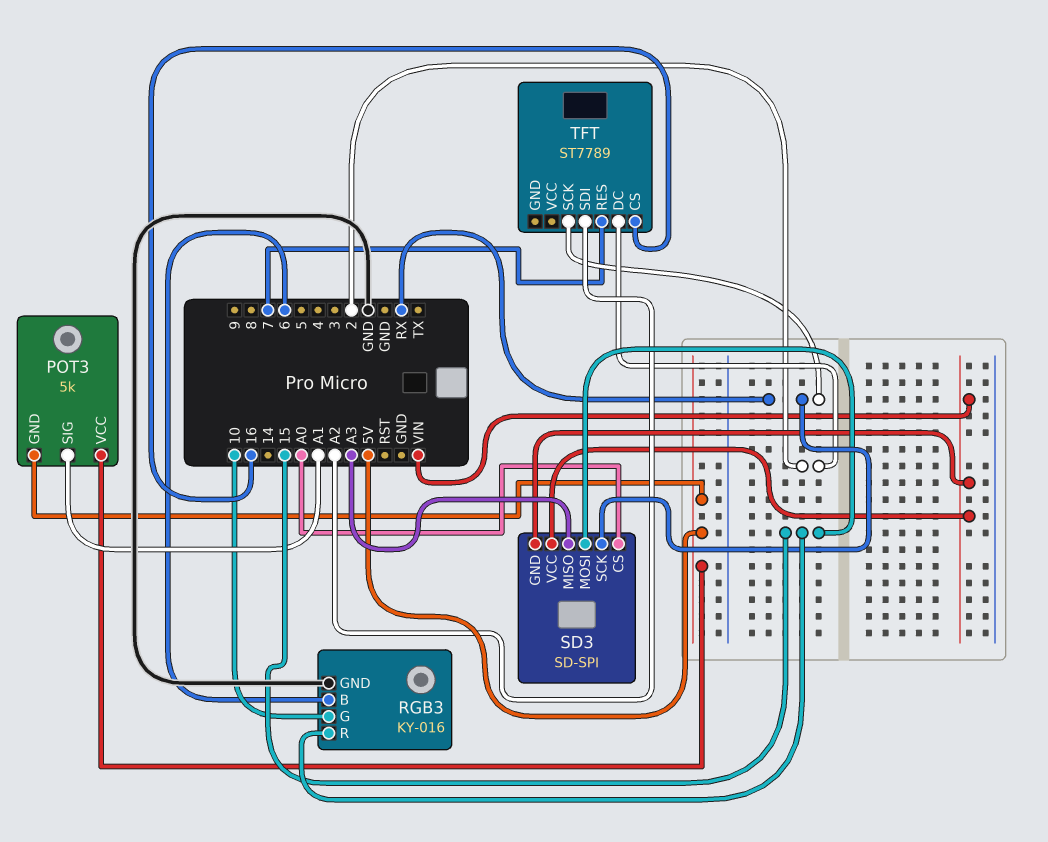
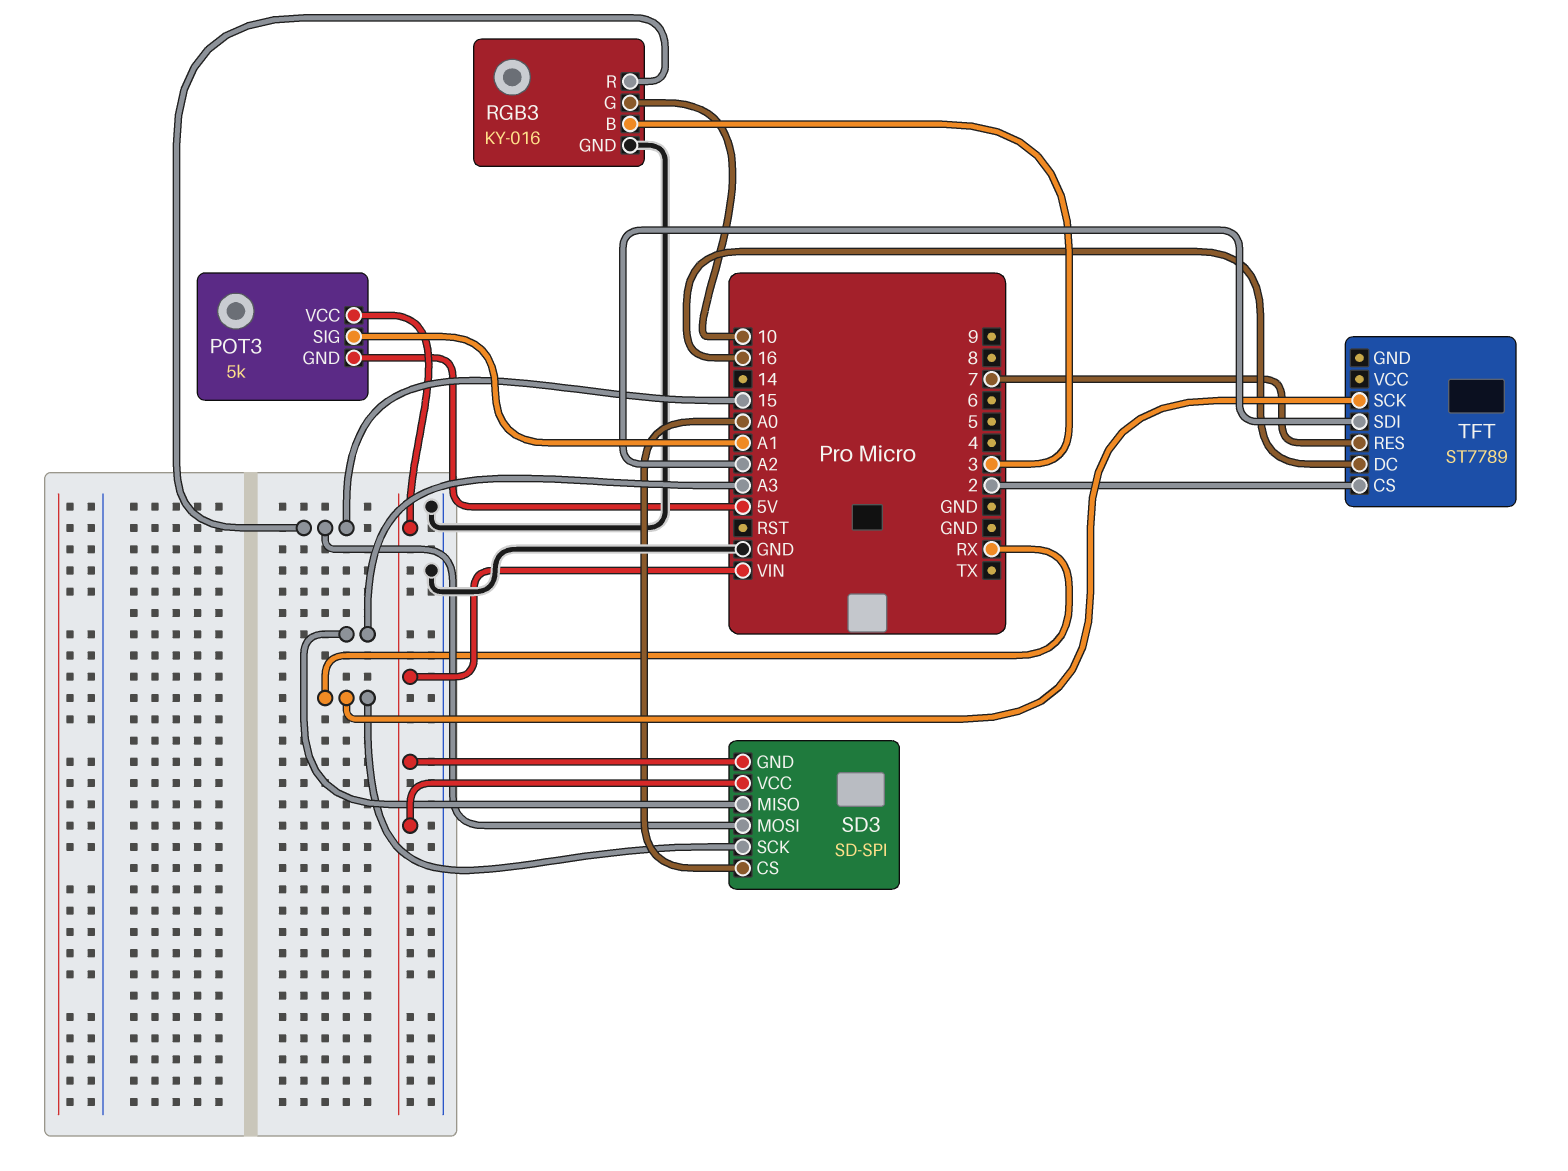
POT3 pin VCC: 5V -> VIN
RGB3 pin B: 6 -> 3
TFT pin CS: 16 -> 2
TFT pin DC: 2 -> 16

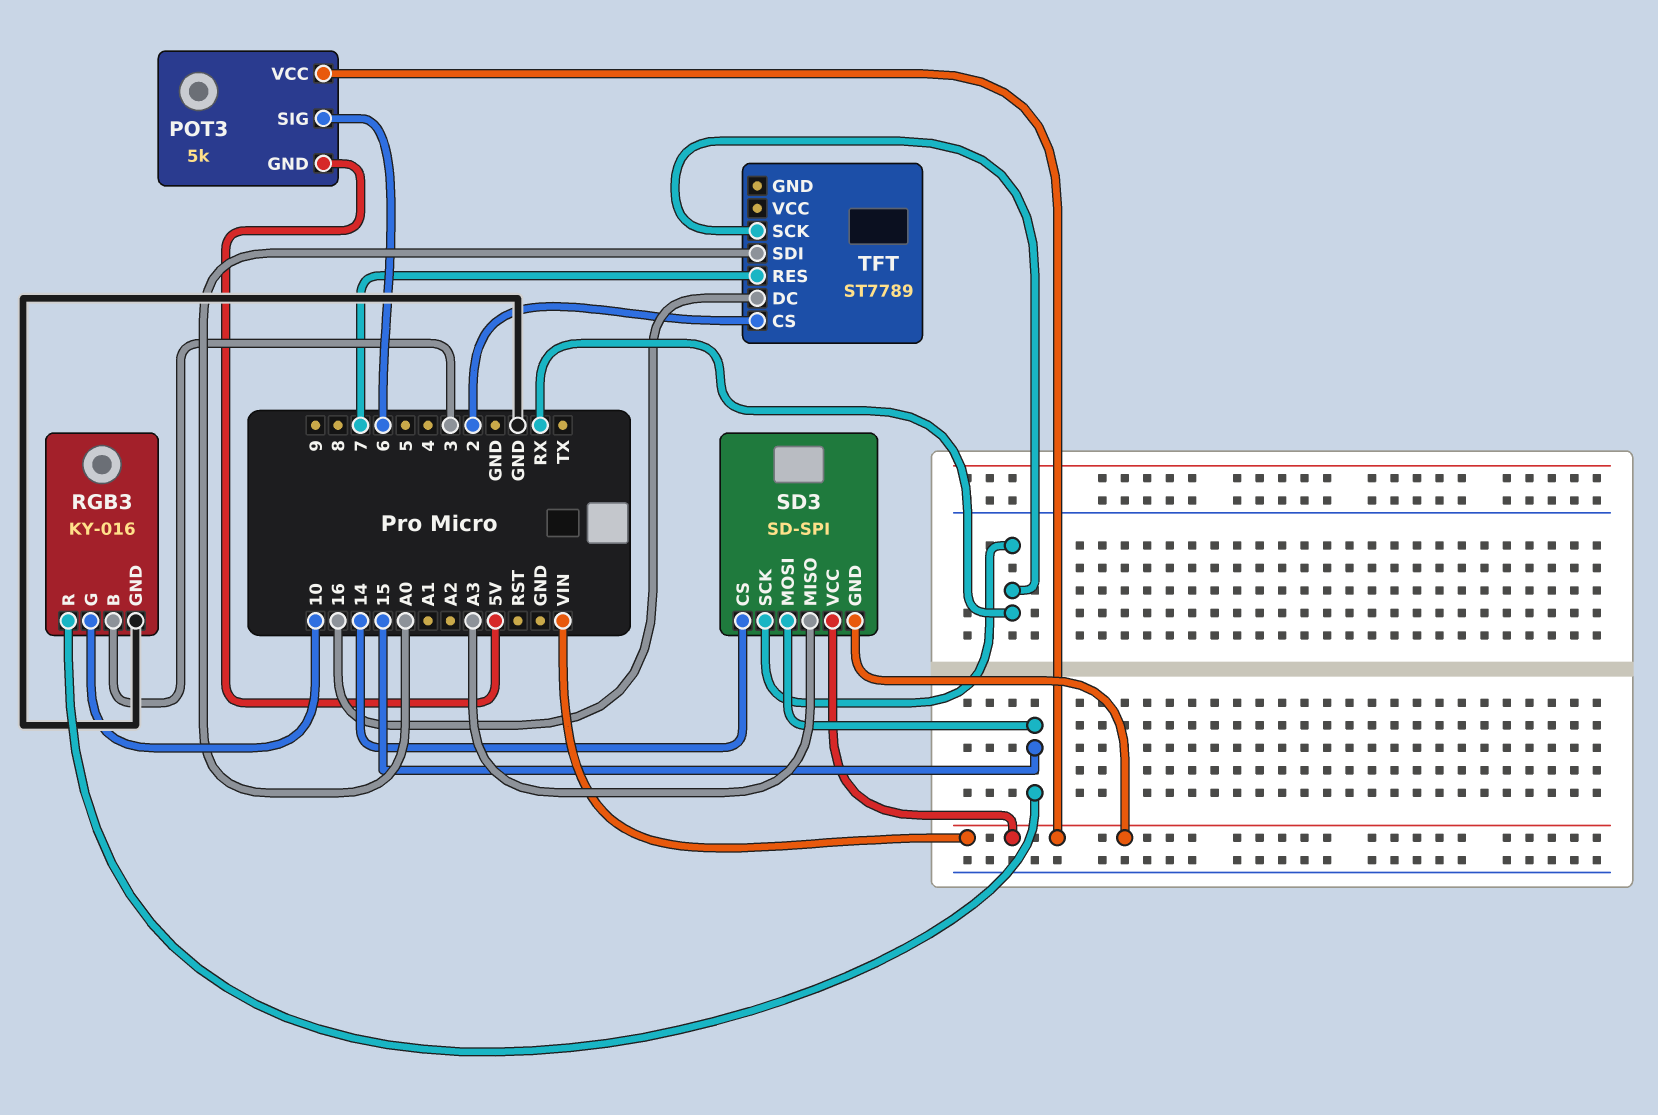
POT3 pin SIG: A1 -> 6
SD3 pin CS: A0 -> 14
TFT pin SDI: A2 -> A0

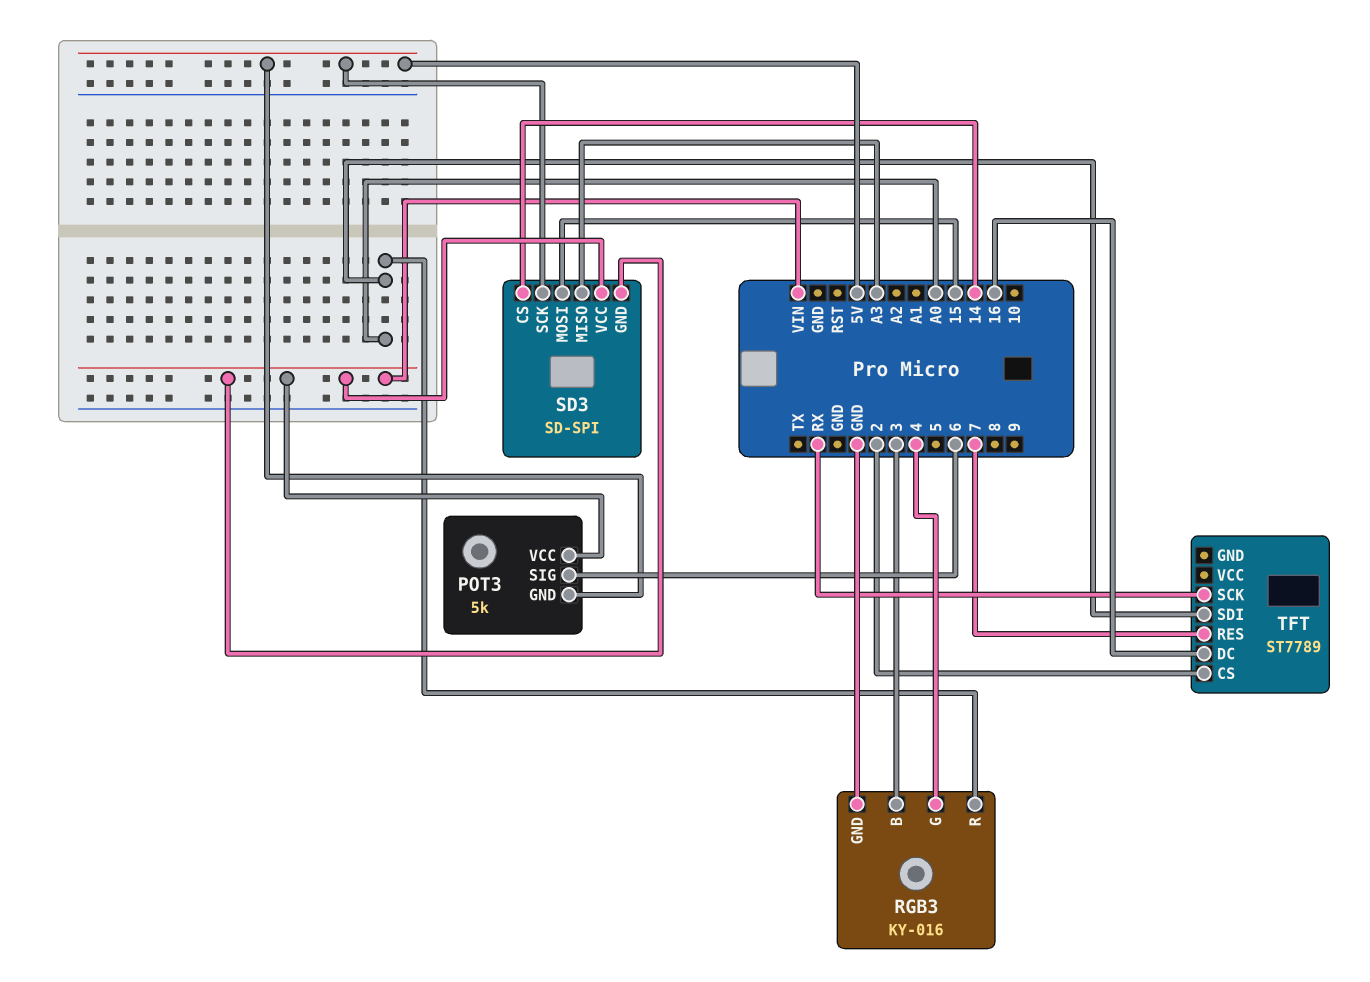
RGB3 pin G: 10 -> 4
RGB3 pin R: 15 -> A0
SD3 pin SCK: RX -> 5V

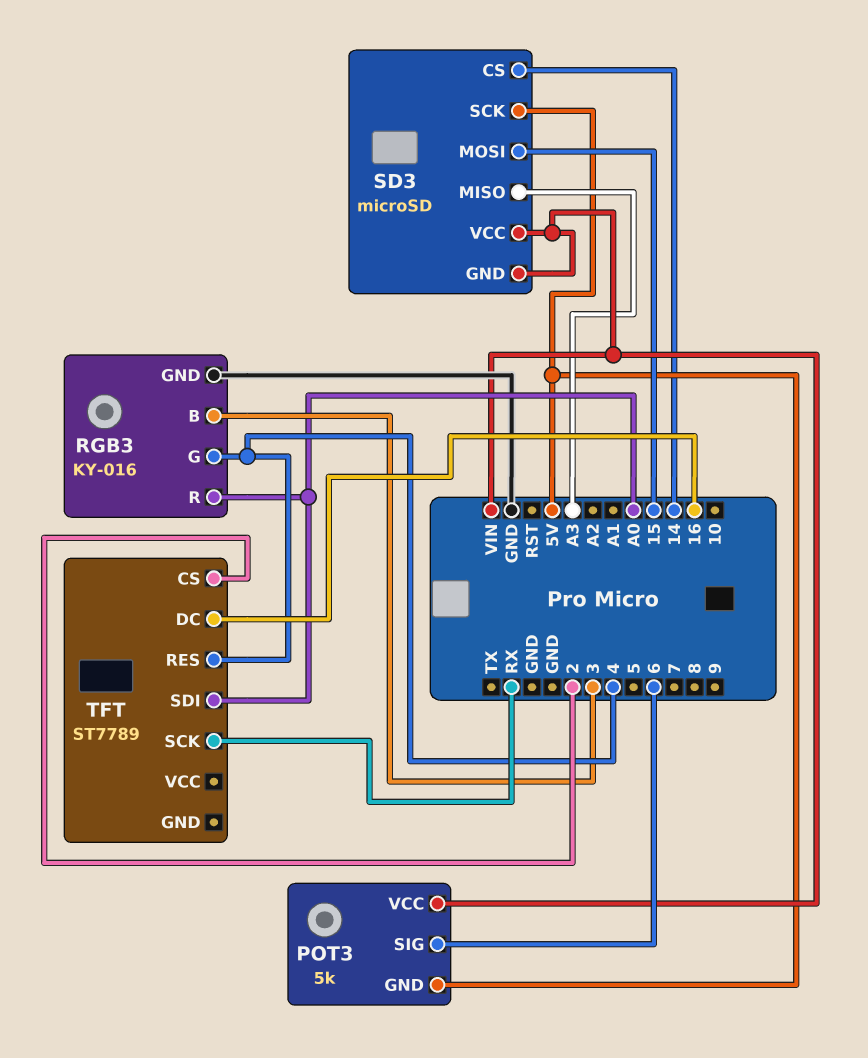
SD3: SD-SPI -> microSD
TFT pin RES: 7 -> 4

